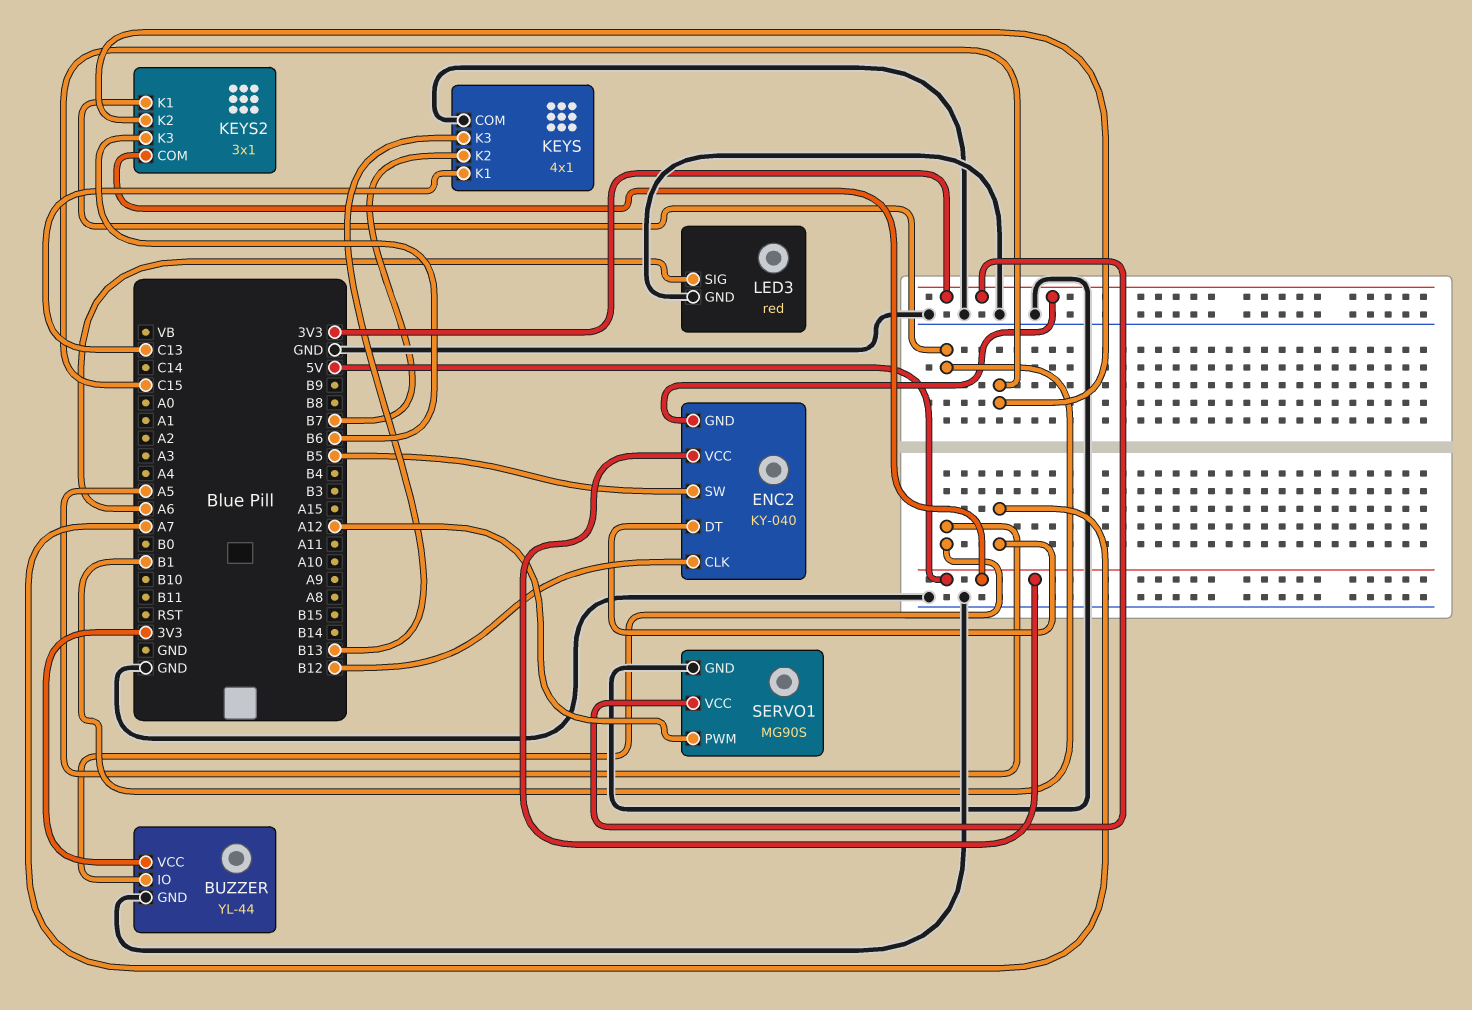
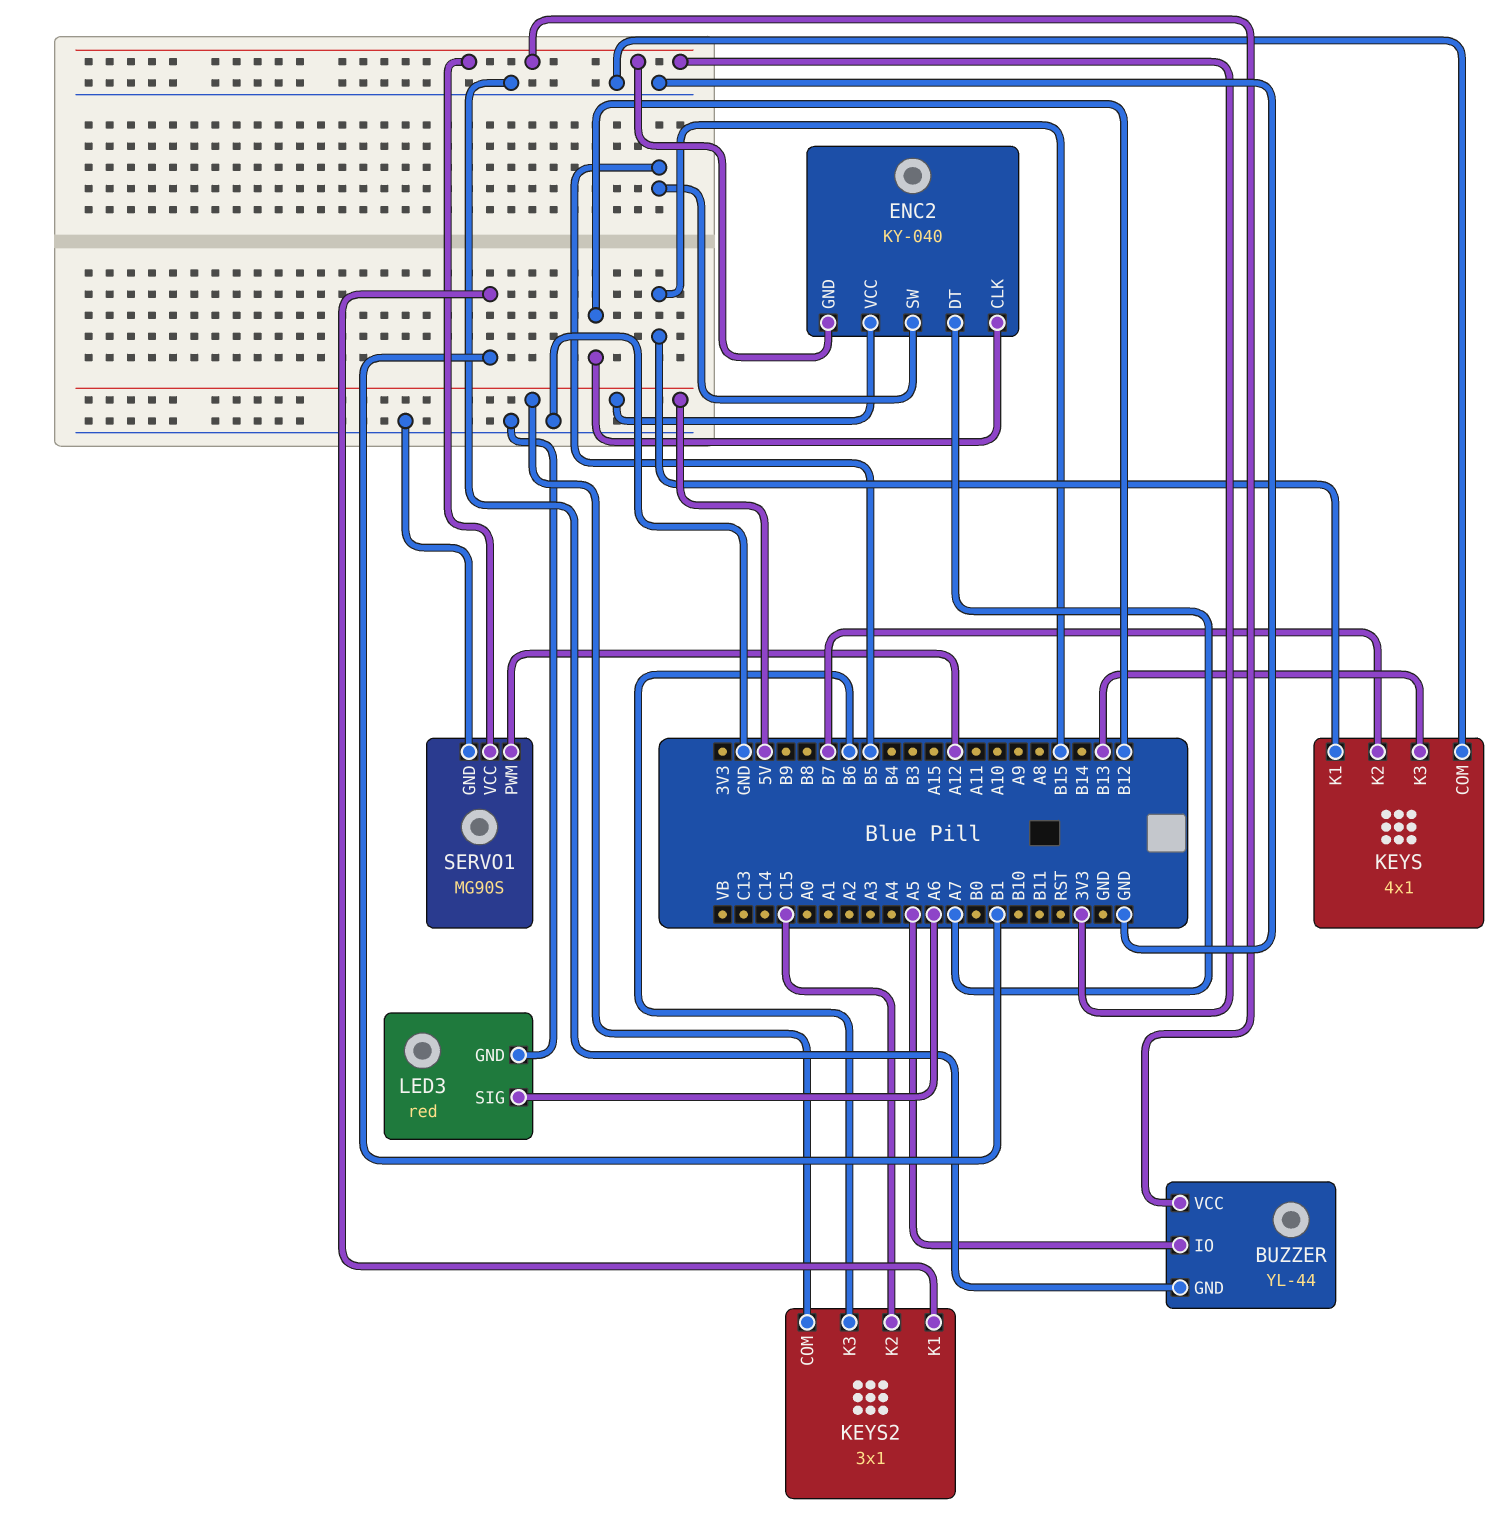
KEYS pin K1: C13 -> B15

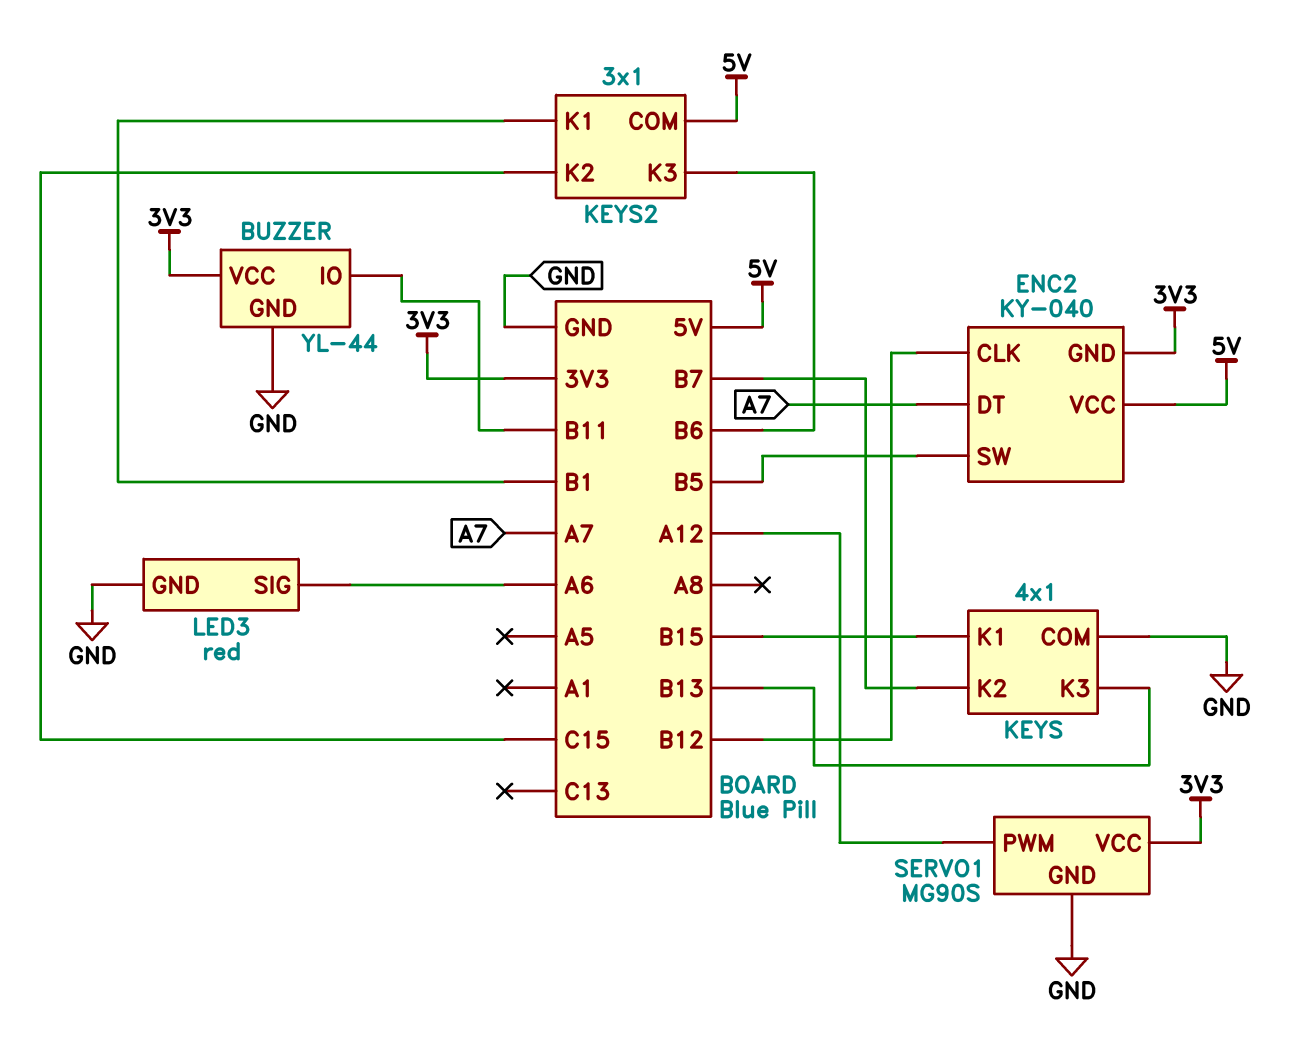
BUZZER pin IO: A5 -> B11

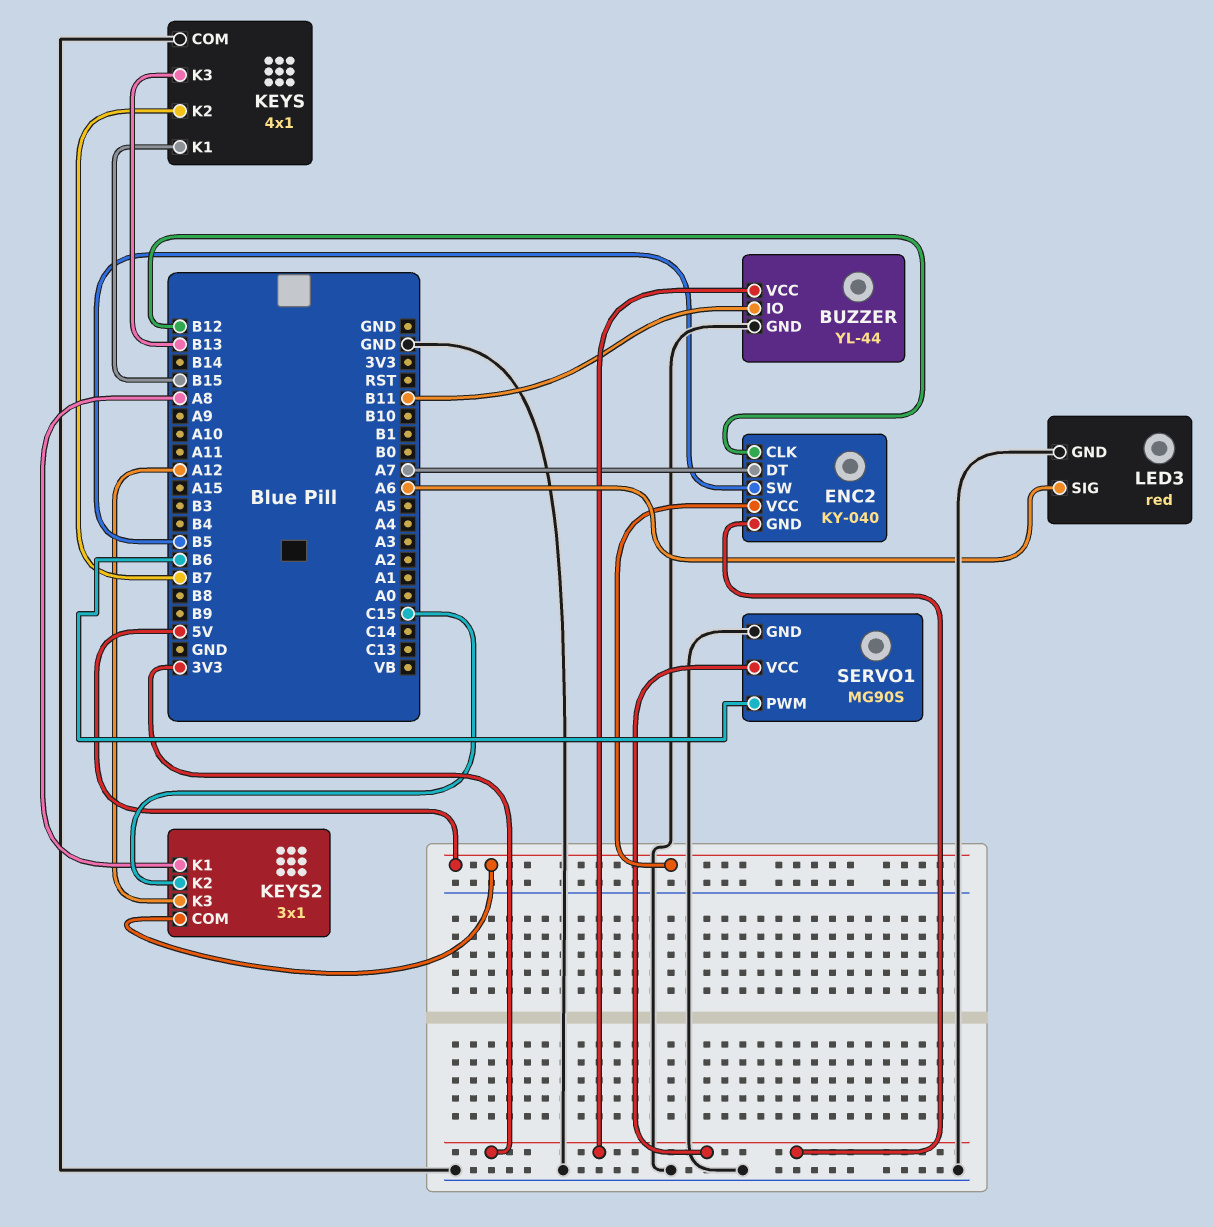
KEYS2 pin K1: B1 -> A8
KEYS2 pin K3: B6 -> A12
SERVO1 pin PWM: A12 -> B6

